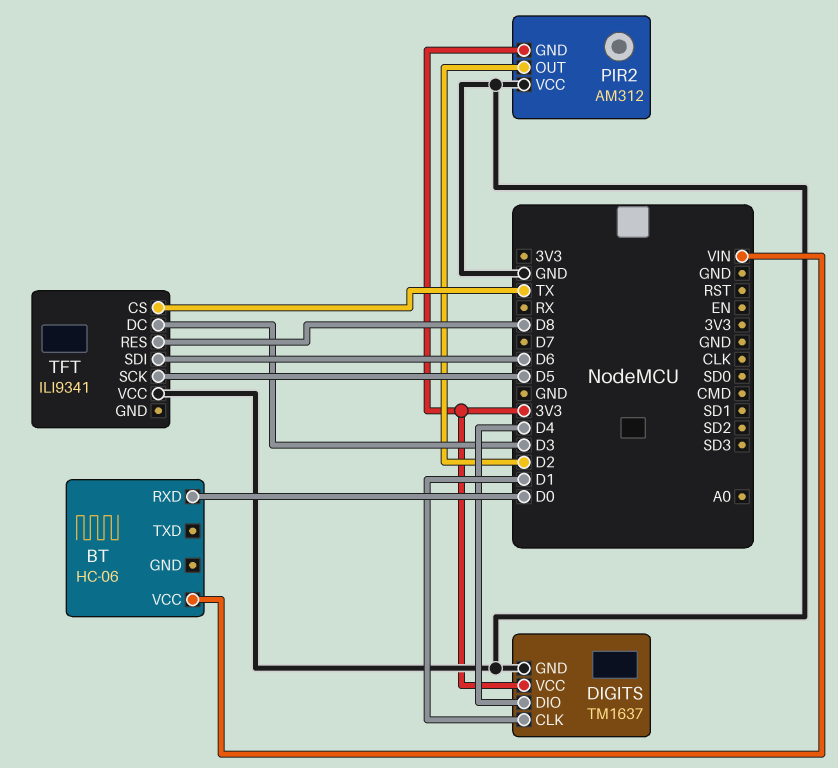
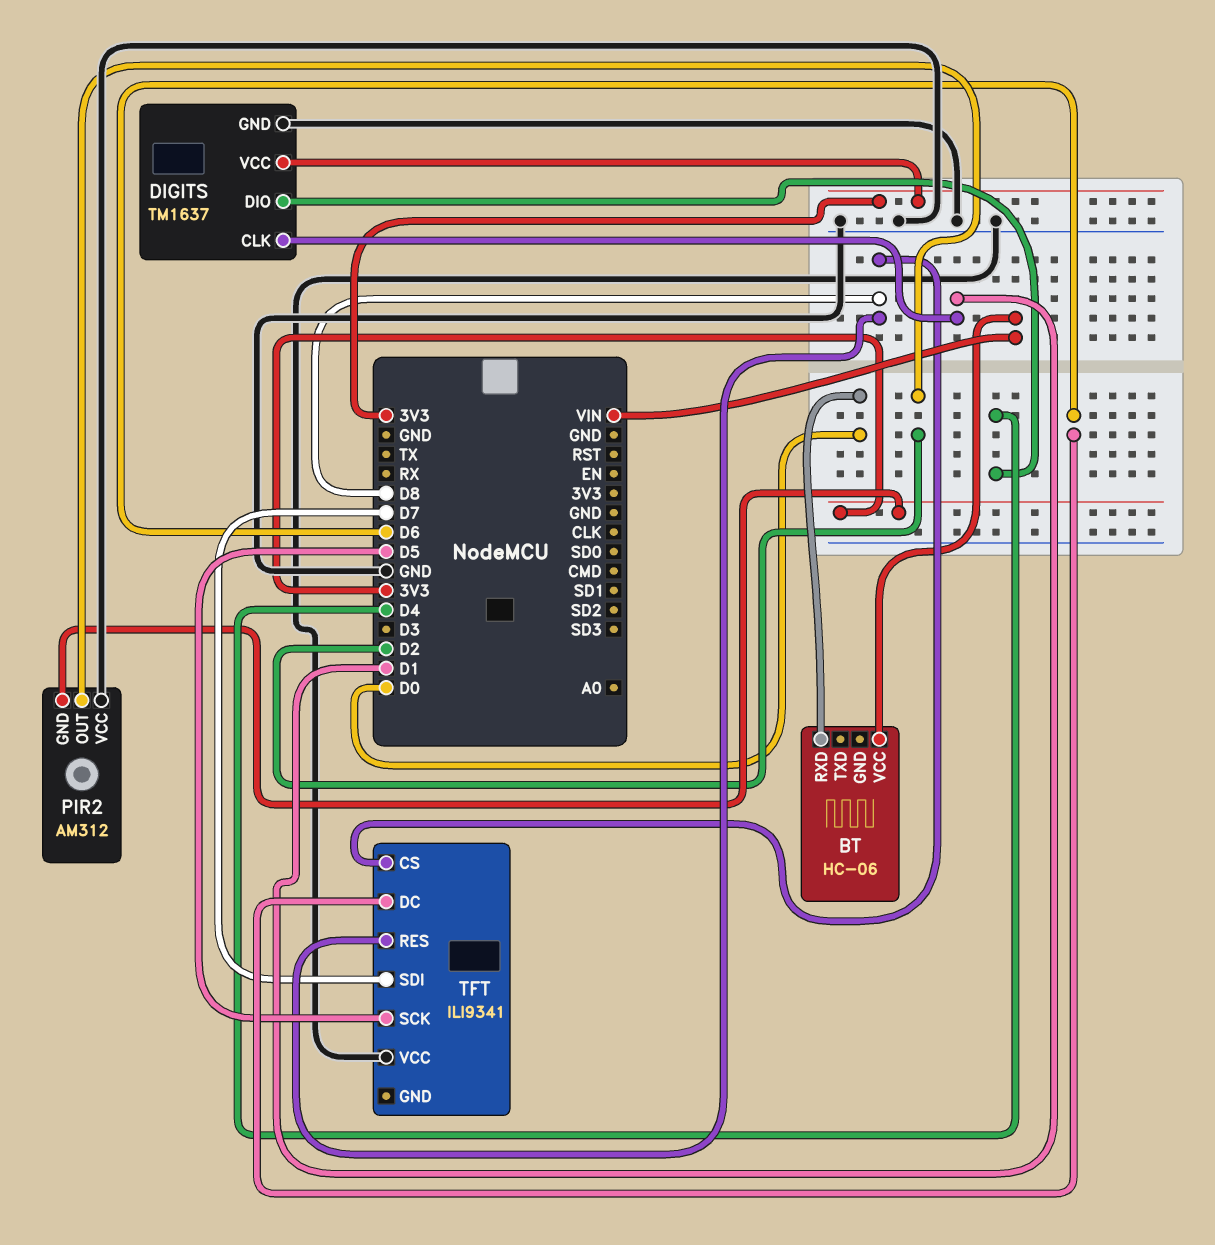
TFT pin CS: TX -> D8
TFT pin DC: D3 -> D6
TFT pin SDI: D6 -> D7

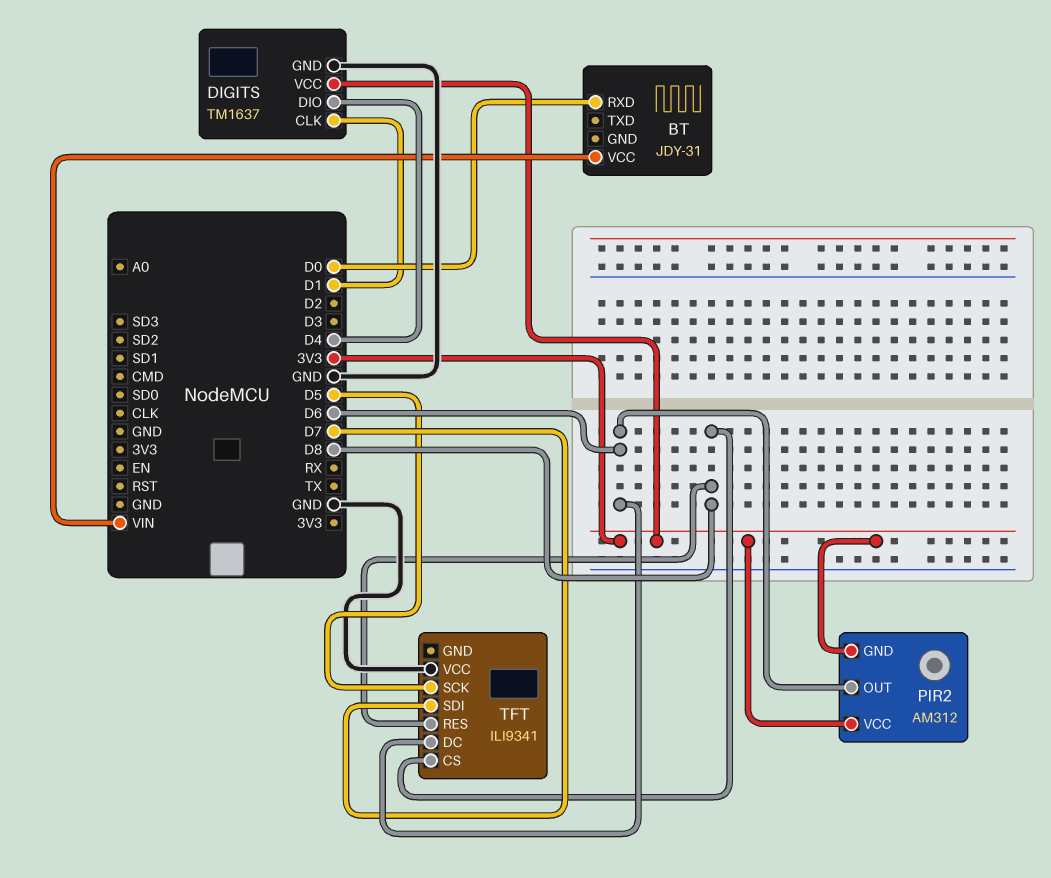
BT: HC-06 -> JDY-31
PIR2 pin OUT: D2 -> D6
PIR2 pin VCC: GND -> 3V3

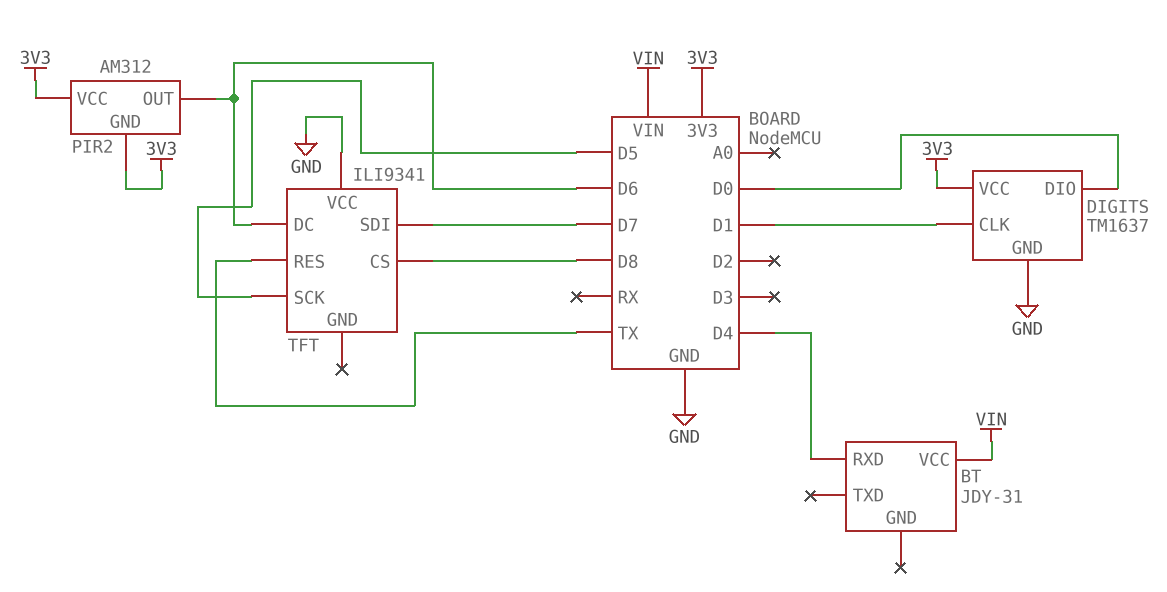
BT pin RXD: D0 -> D4
DIGITS pin DIO: D4 -> D0
TFT pin RES: D8 -> TX

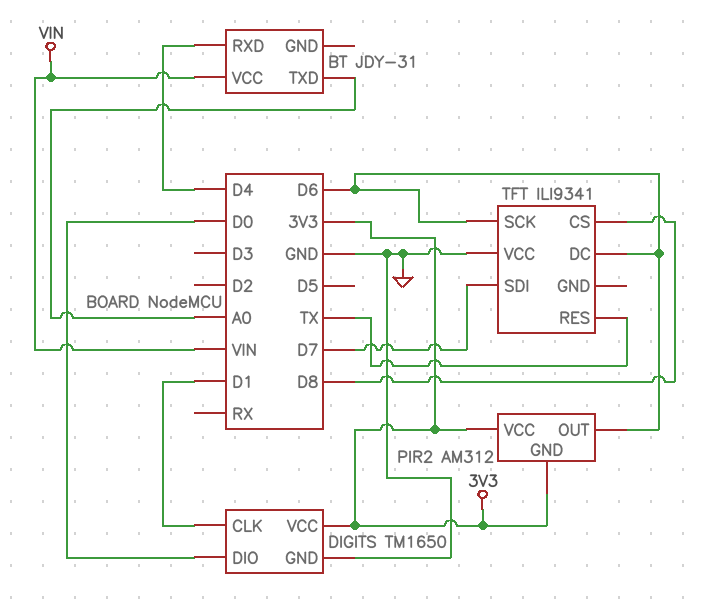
BT pin TXD: none -> A0
DIGITS: TM1637 -> TM1650
TFT pin SCK: D5 -> D6

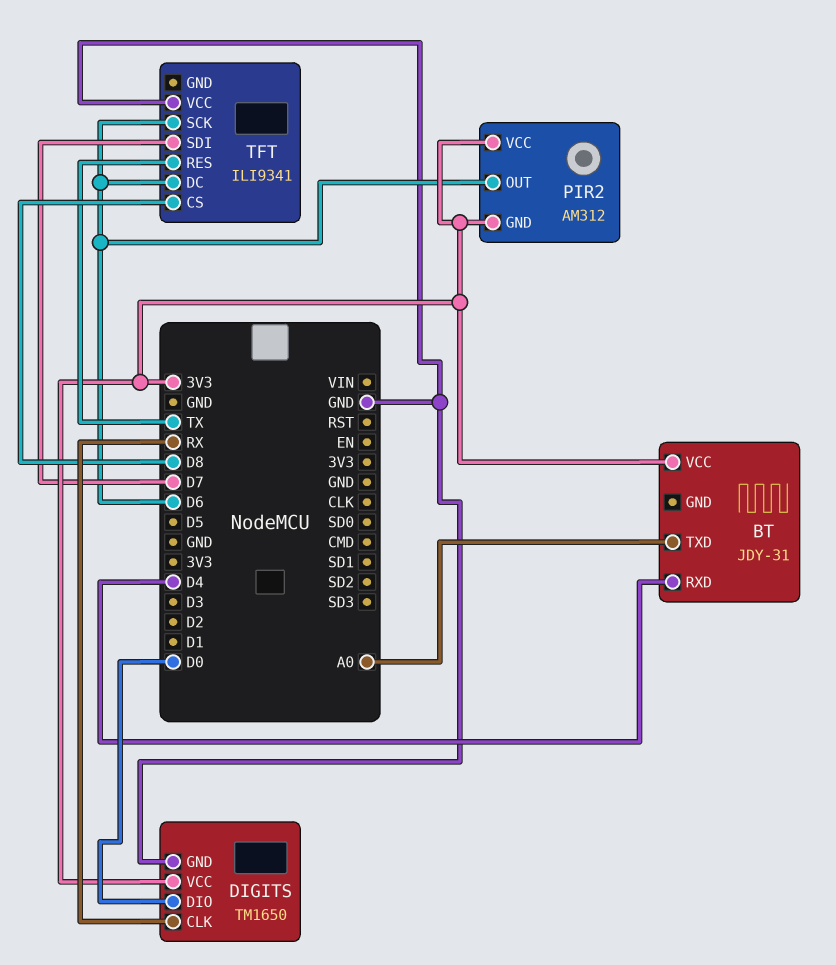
BT pin VCC: VIN -> 3V3
DIGITS pin CLK: D1 -> RX

